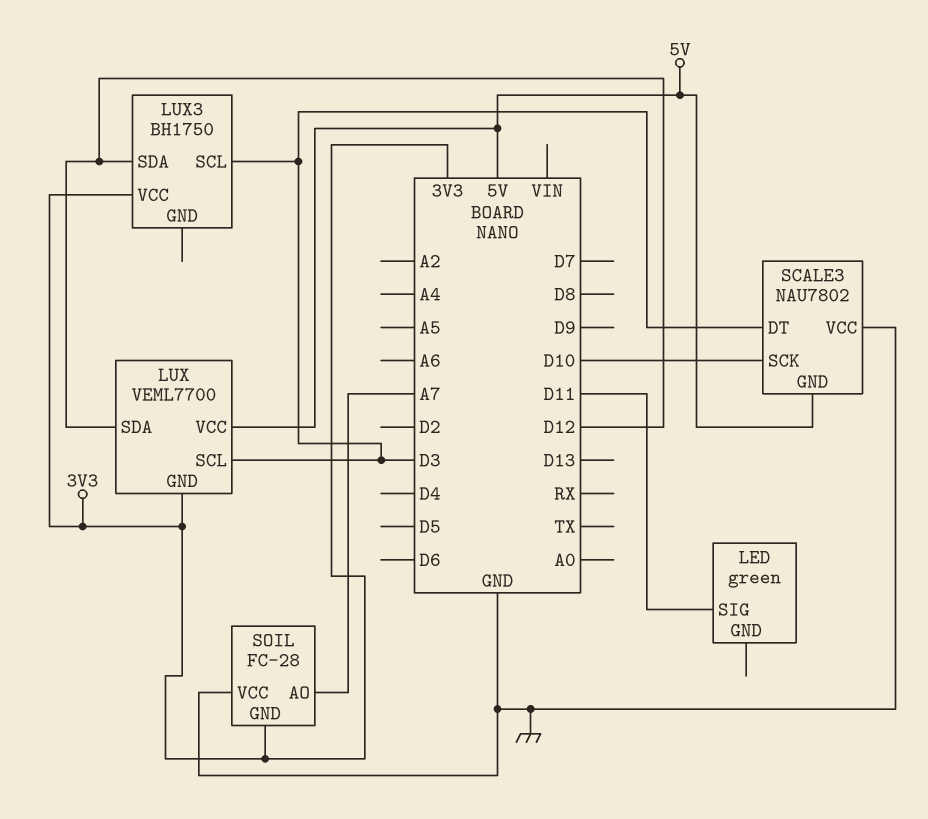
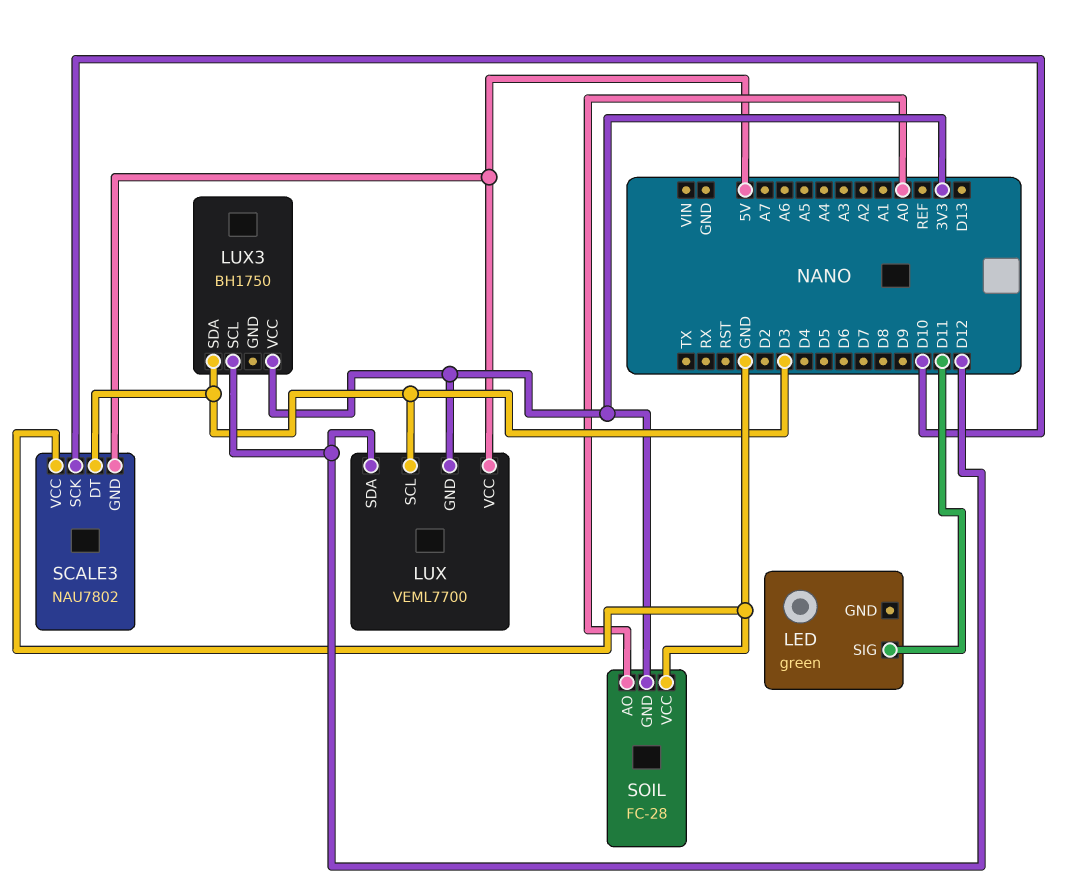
LUX3 pin SCL: D3 -> D12
LUX3 pin SDA: D12 -> D3
SOIL pin AO: A7 -> A0

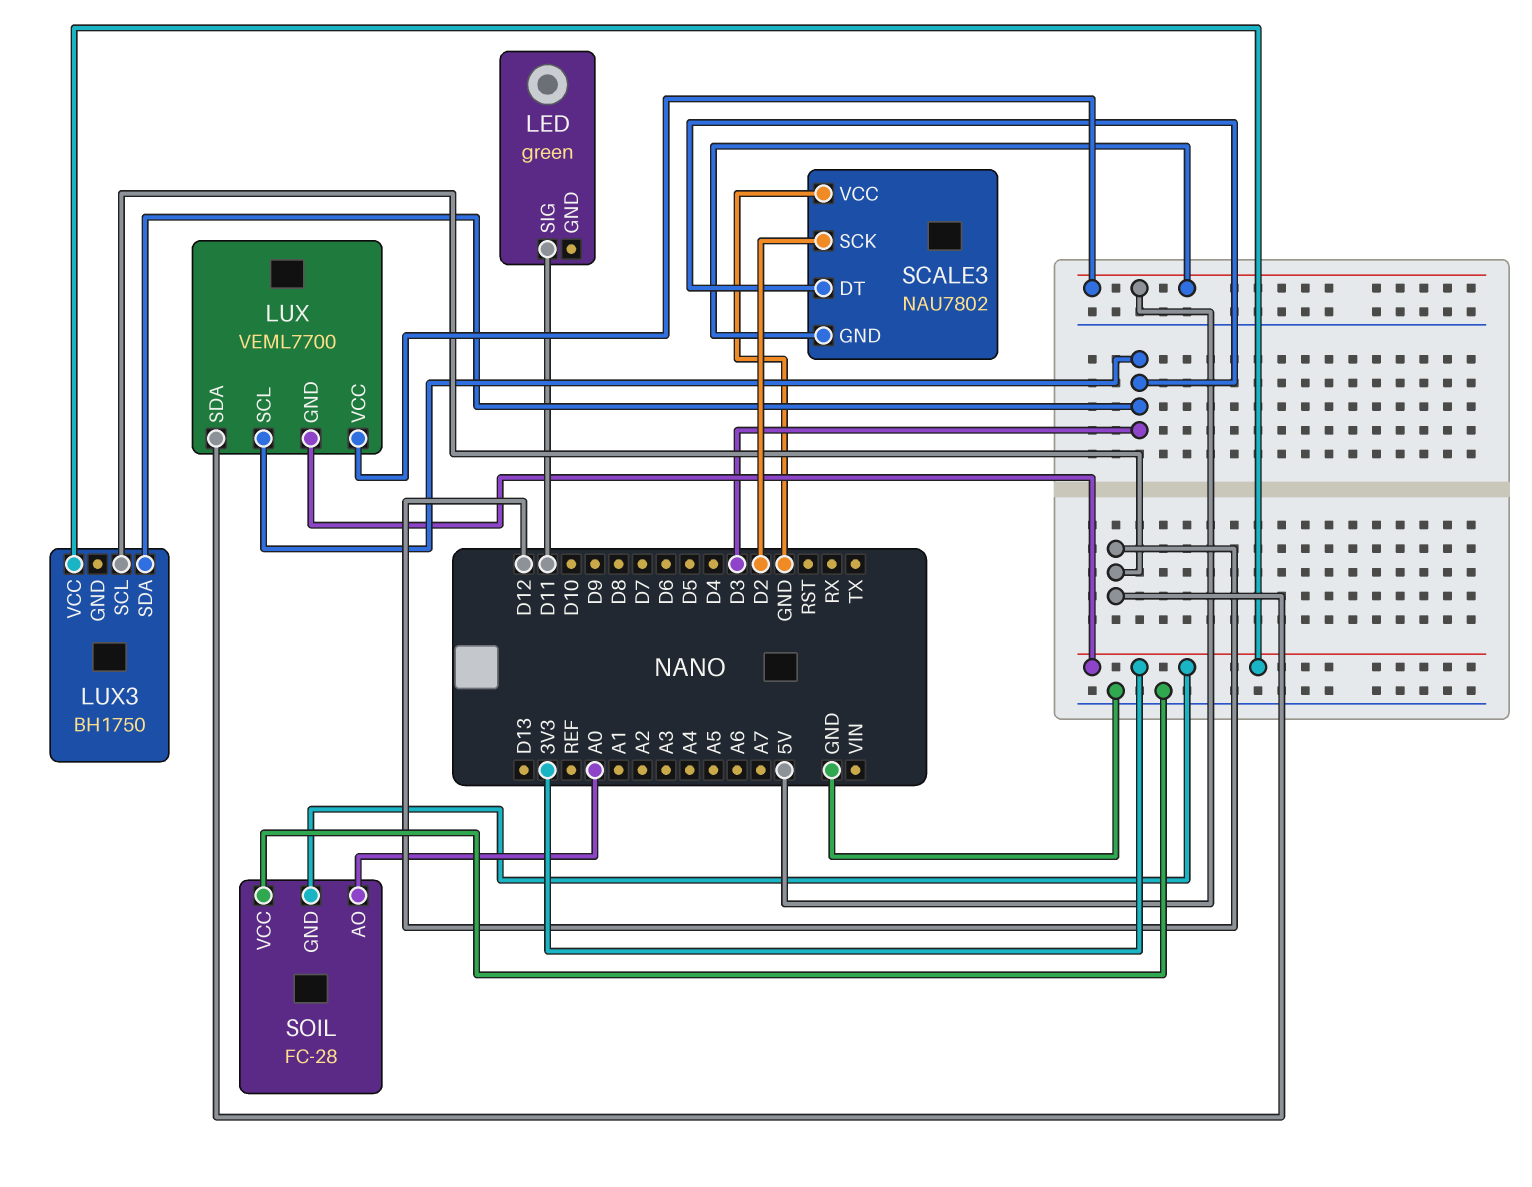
SCALE3 pin SCK: D10 -> D2

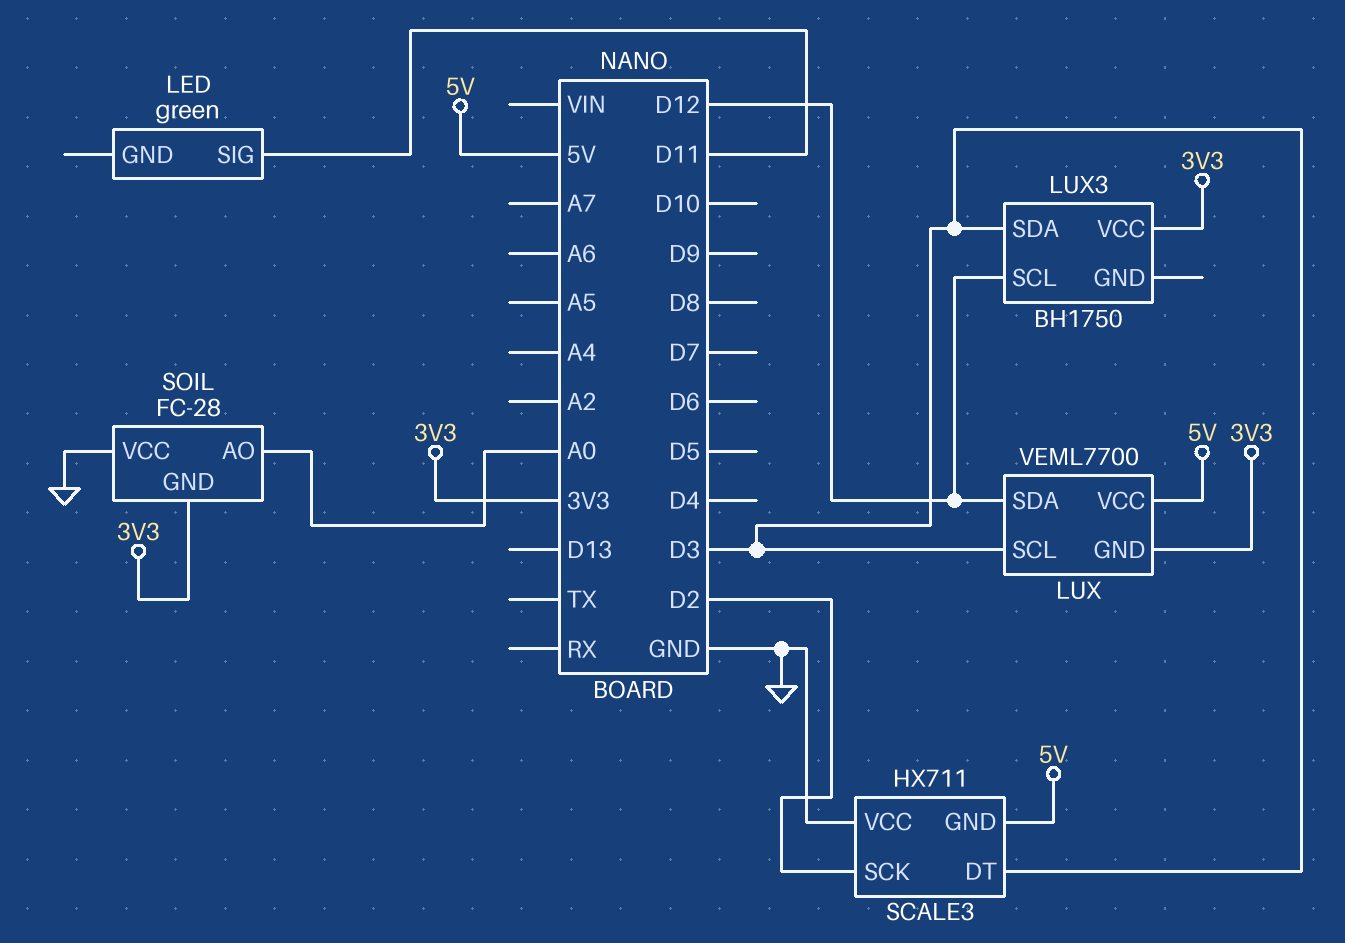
SCALE3: NAU7802 -> HX711

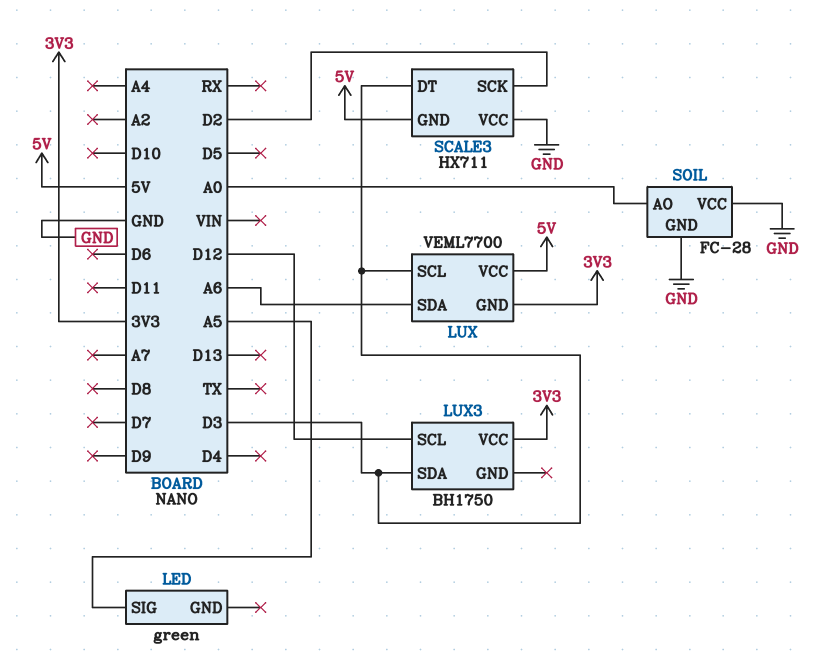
LED pin SIG: D11 -> A5
LUX pin SDA: D12 -> A6
SOIL pin GND: 3V3 -> GND

